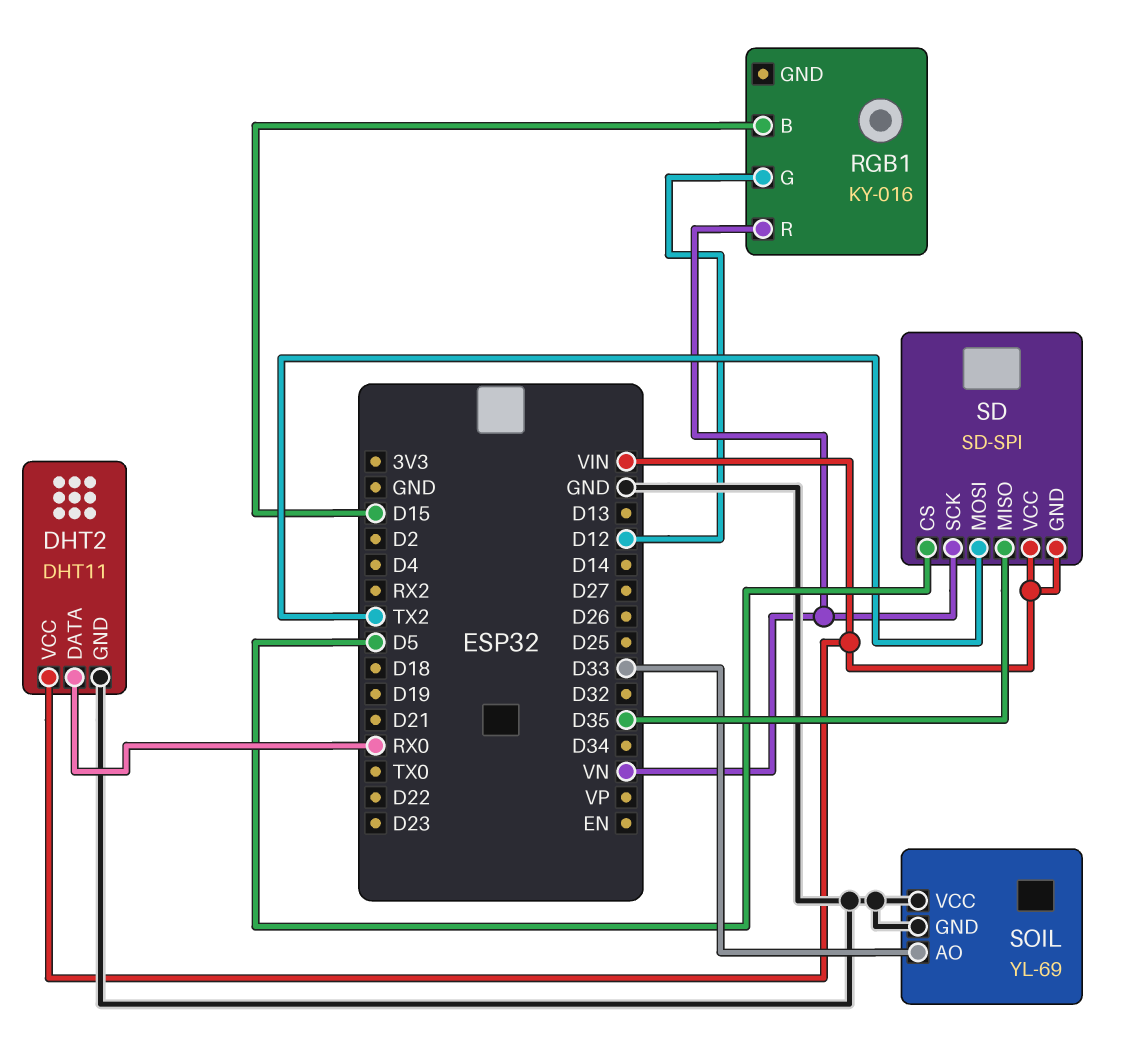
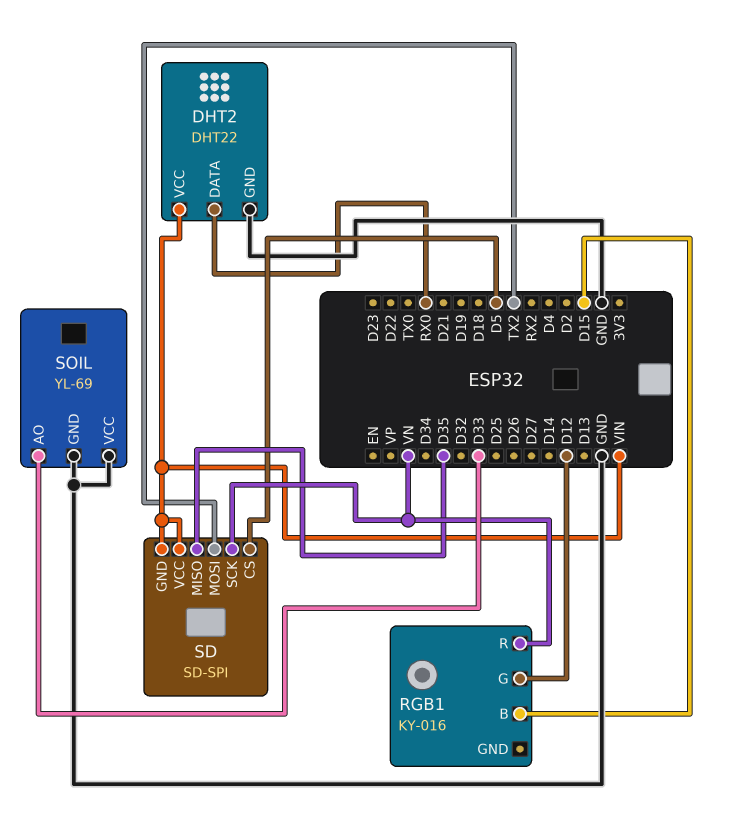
DHT2: DHT11 -> DHT22

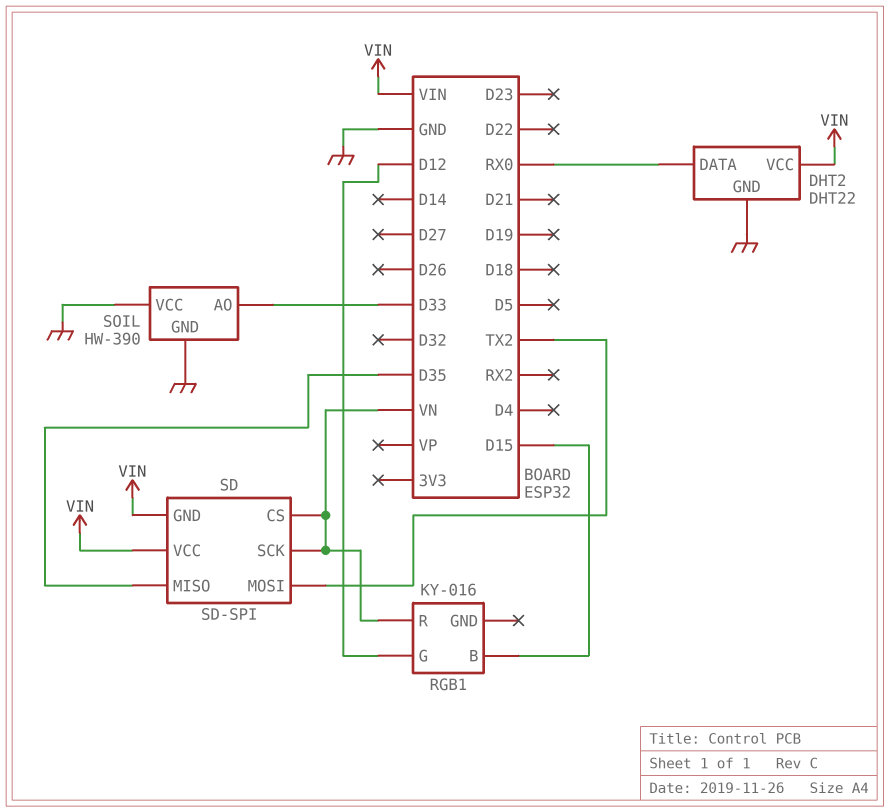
SD pin CS: D5 -> VN
SOIL: YL-69 -> HW-390

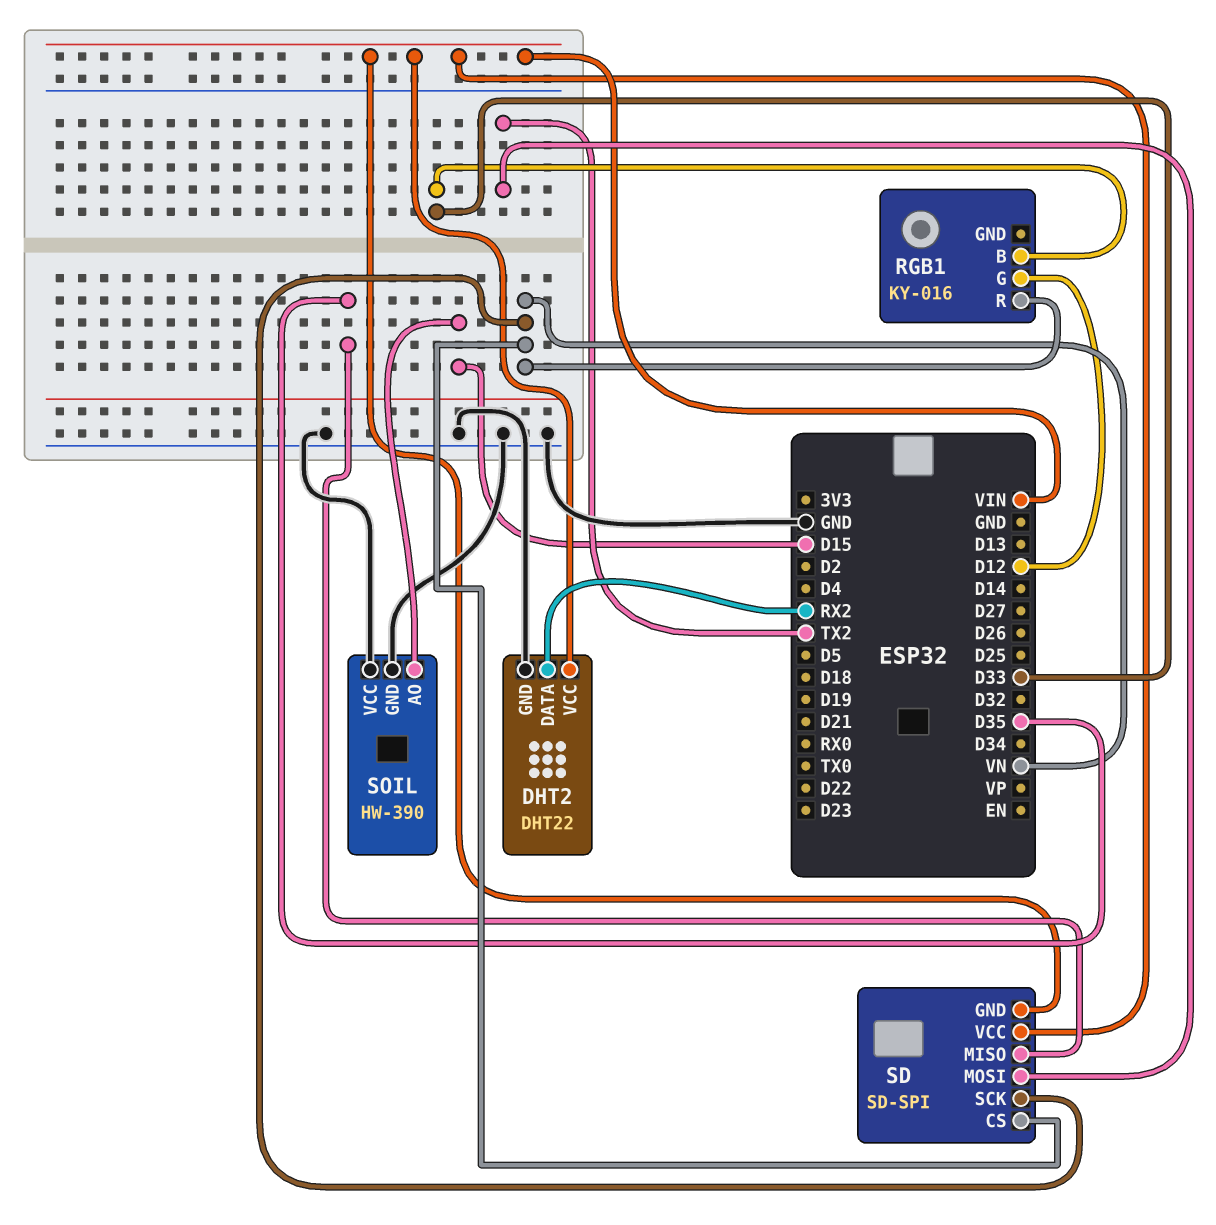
DHT2 pin DATA: RX0 -> RX2
RGB1 pin B: D15 -> D33
SOIL pin AO: D33 -> D15

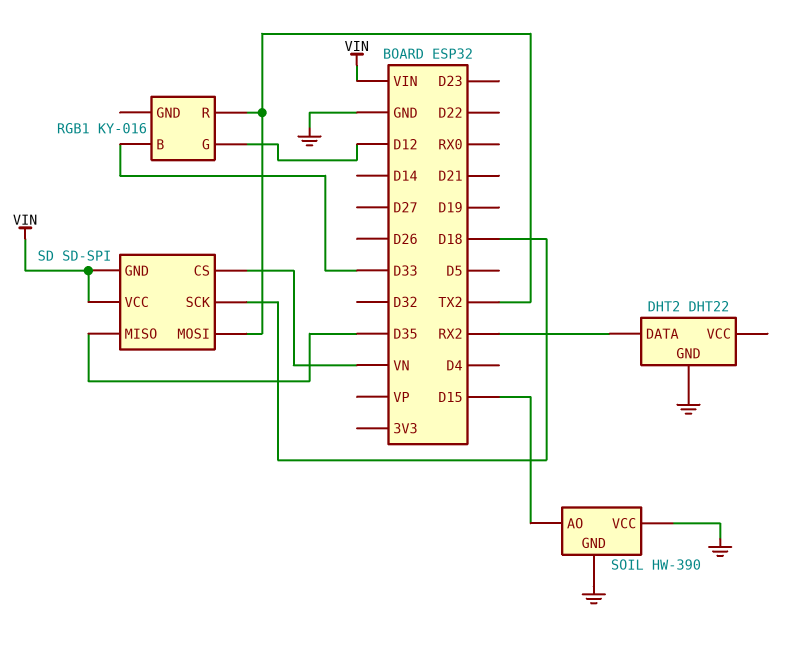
DHT2 pin VCC: VIN -> none
RGB1 pin R: VN -> TX2
SD pin SCK: VN -> D18

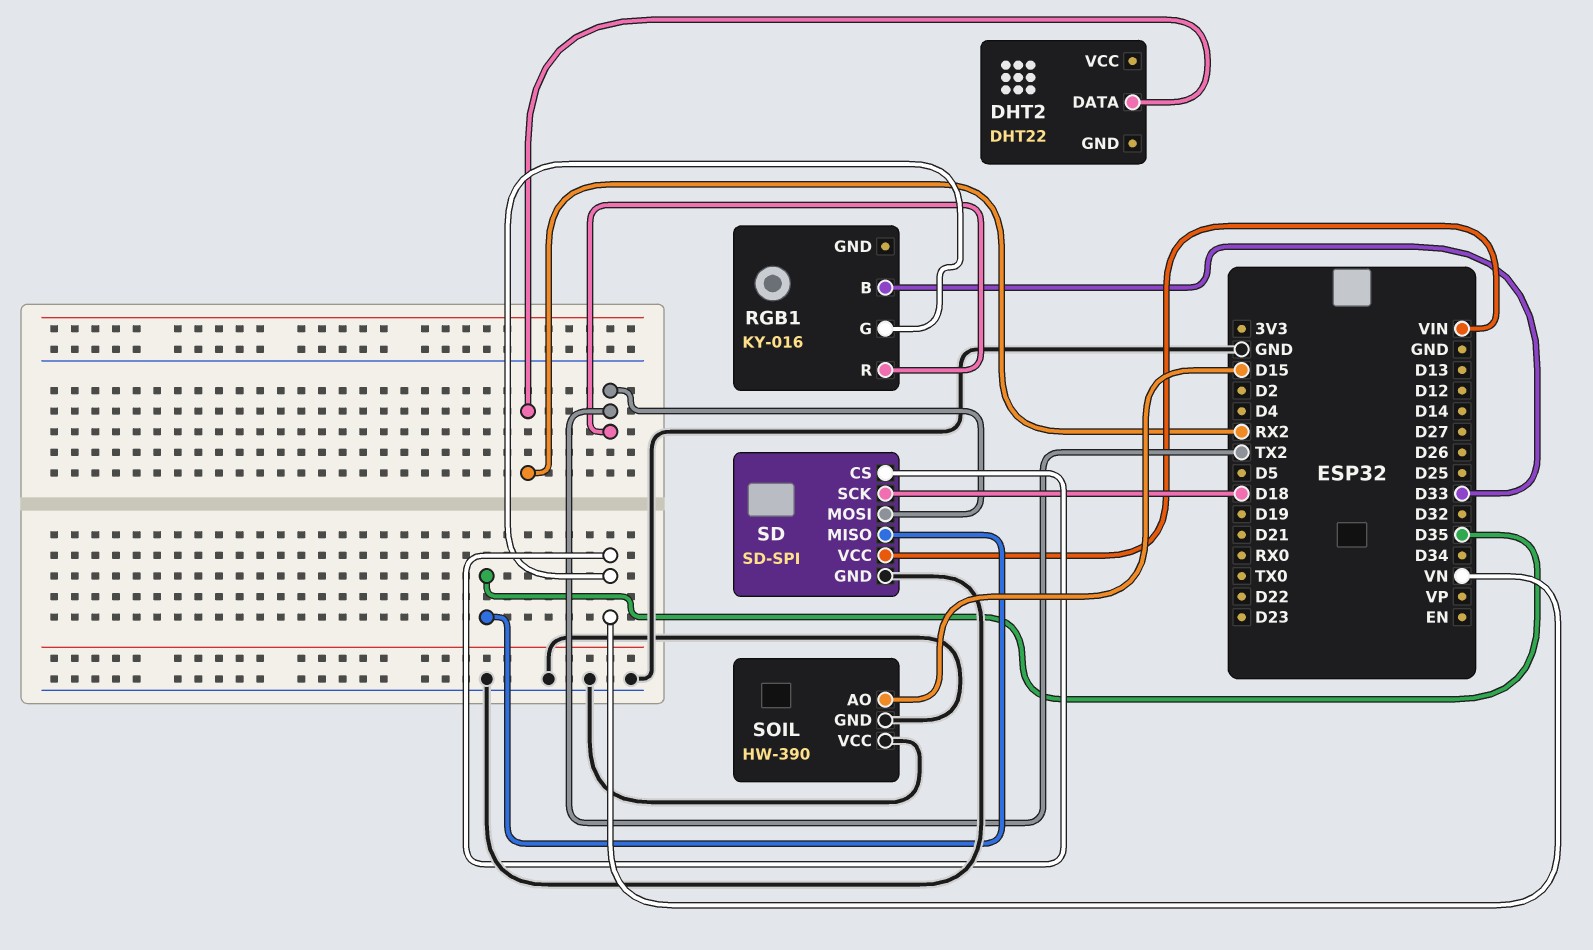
DHT2 pin GND: GND -> none
RGB1 pin G: D12 -> VN
SD pin GND: VIN -> GND

